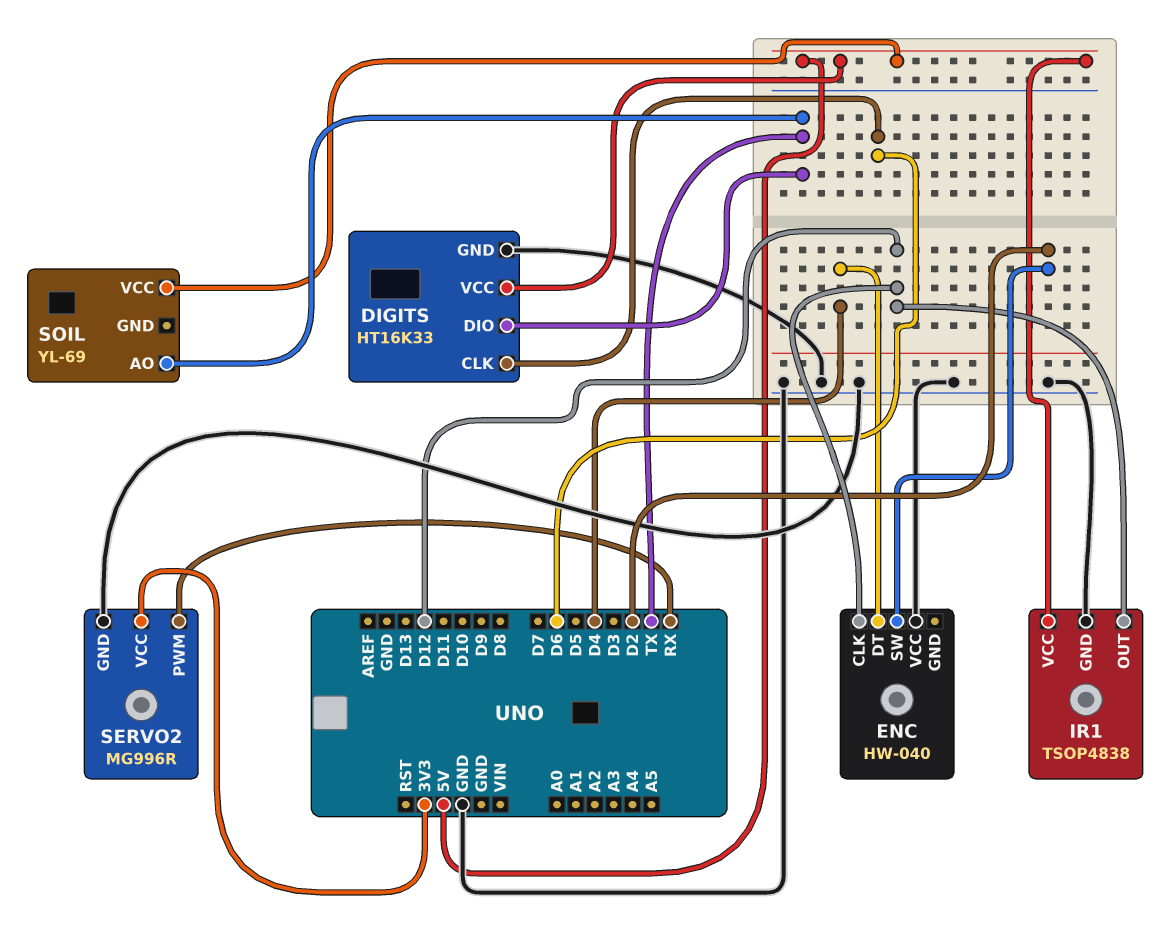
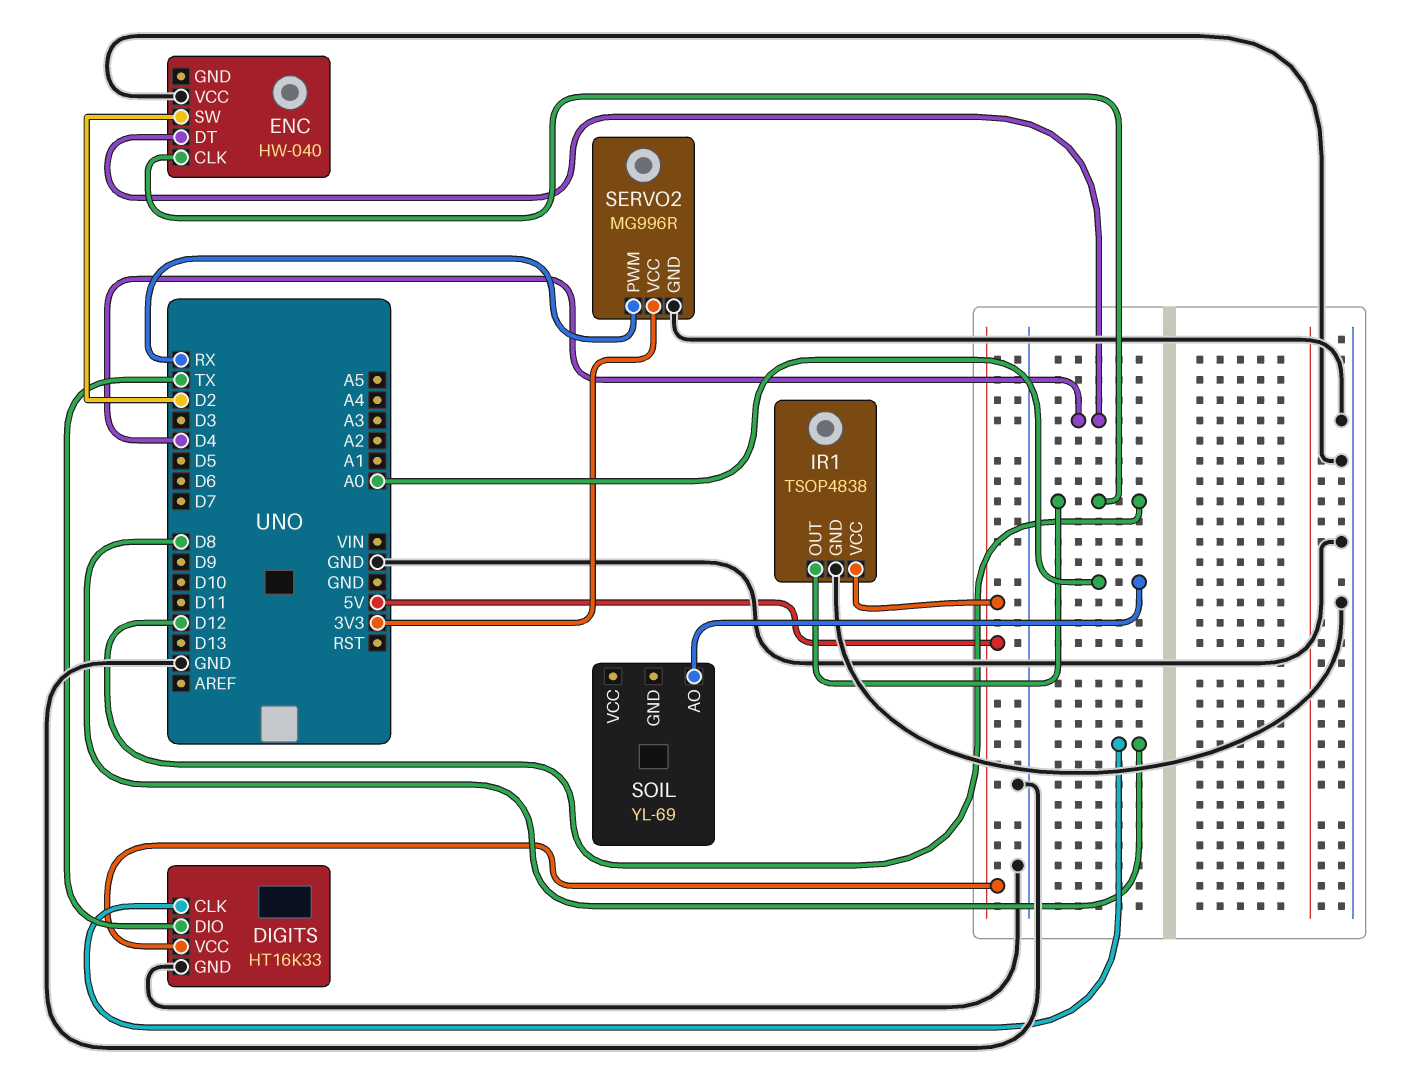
DIGITS pin CLK: D6 -> D8
SOIL pin AO: TX -> A0
SOIL pin VCC: 5V -> none

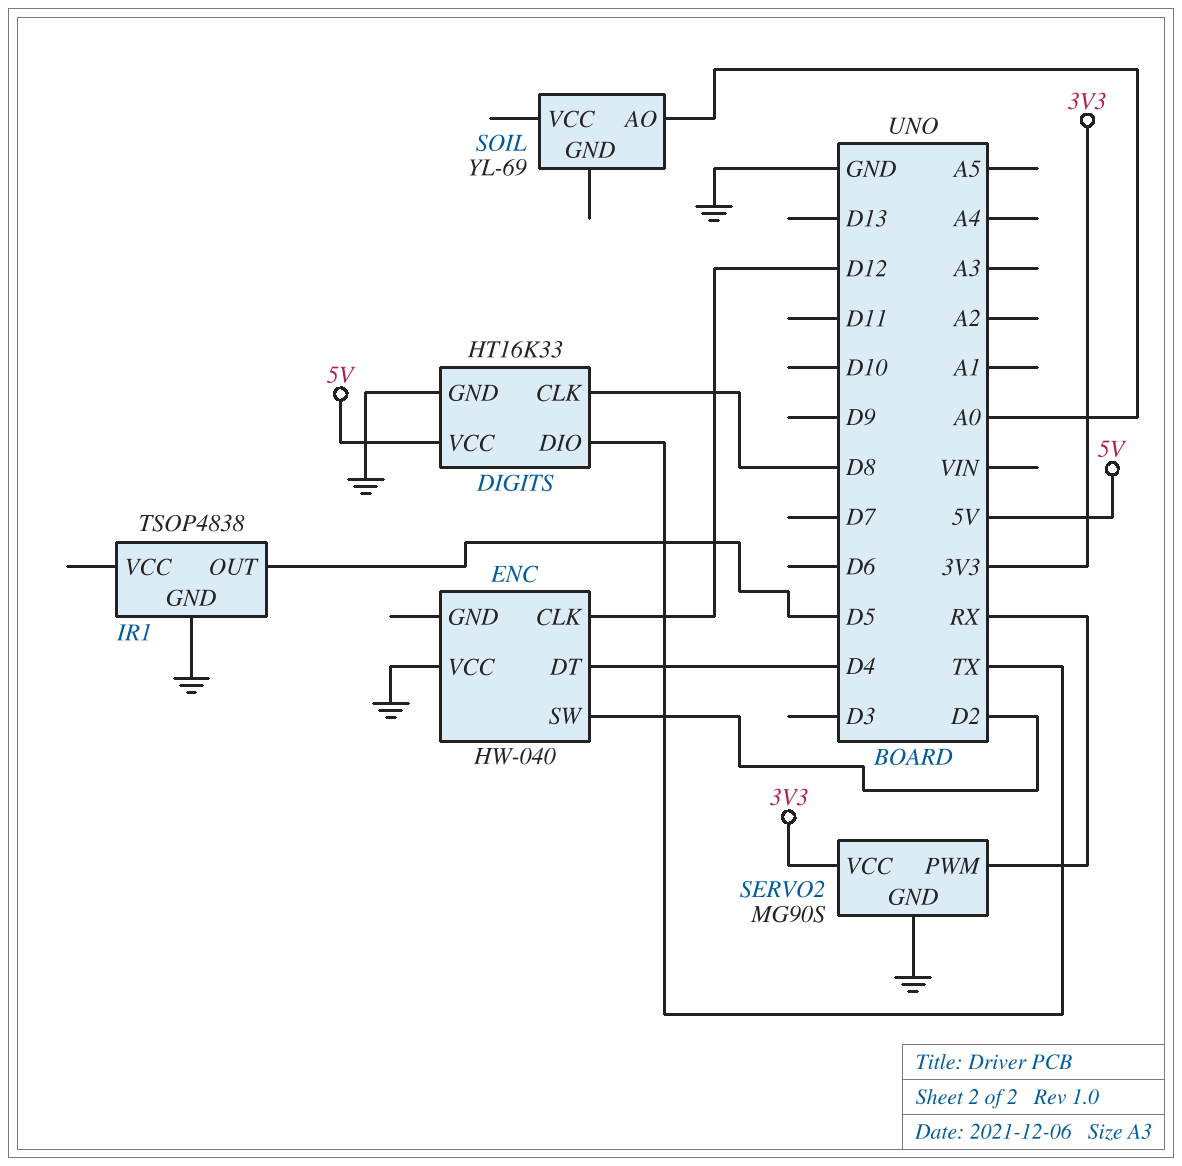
IR1 pin OUT: D12 -> D5
IR1 pin VCC: 5V -> none
SERVO2: MG996R -> MG90S

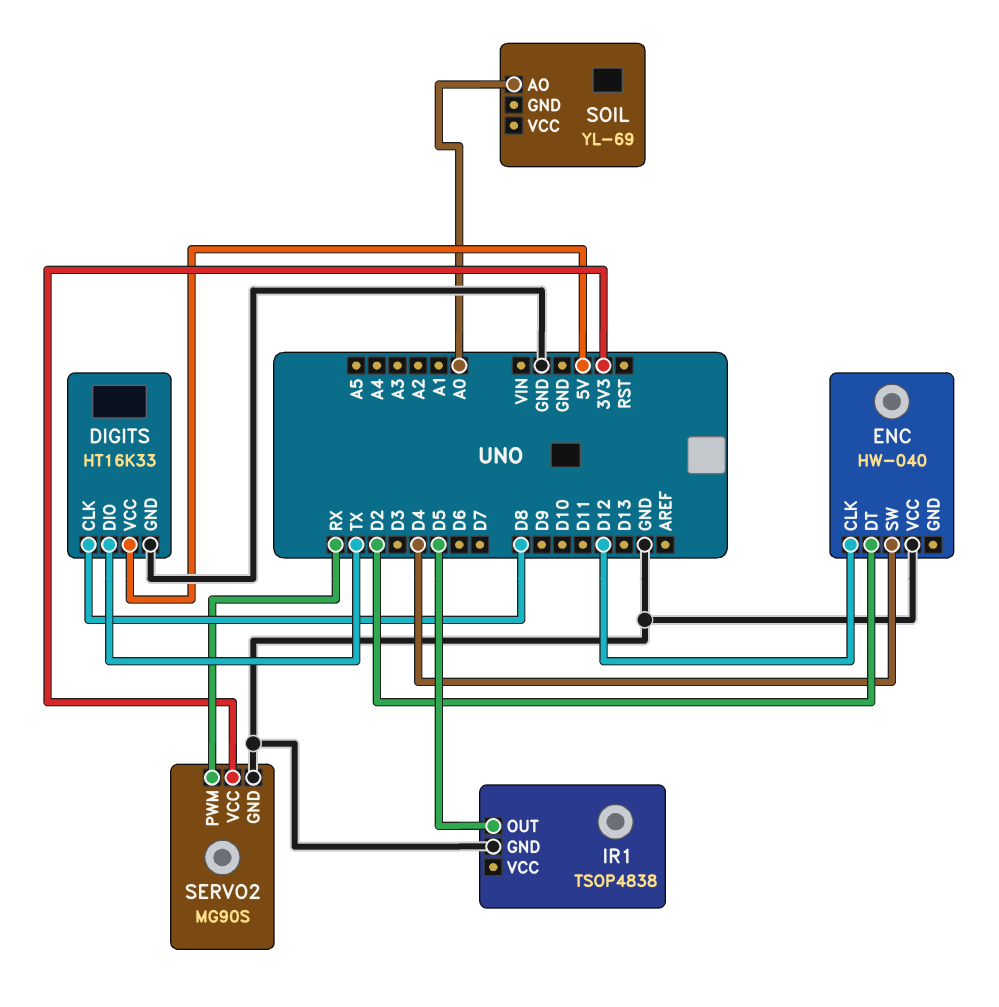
ENC pin DT: D4 -> D2
ENC pin SW: D2 -> D4

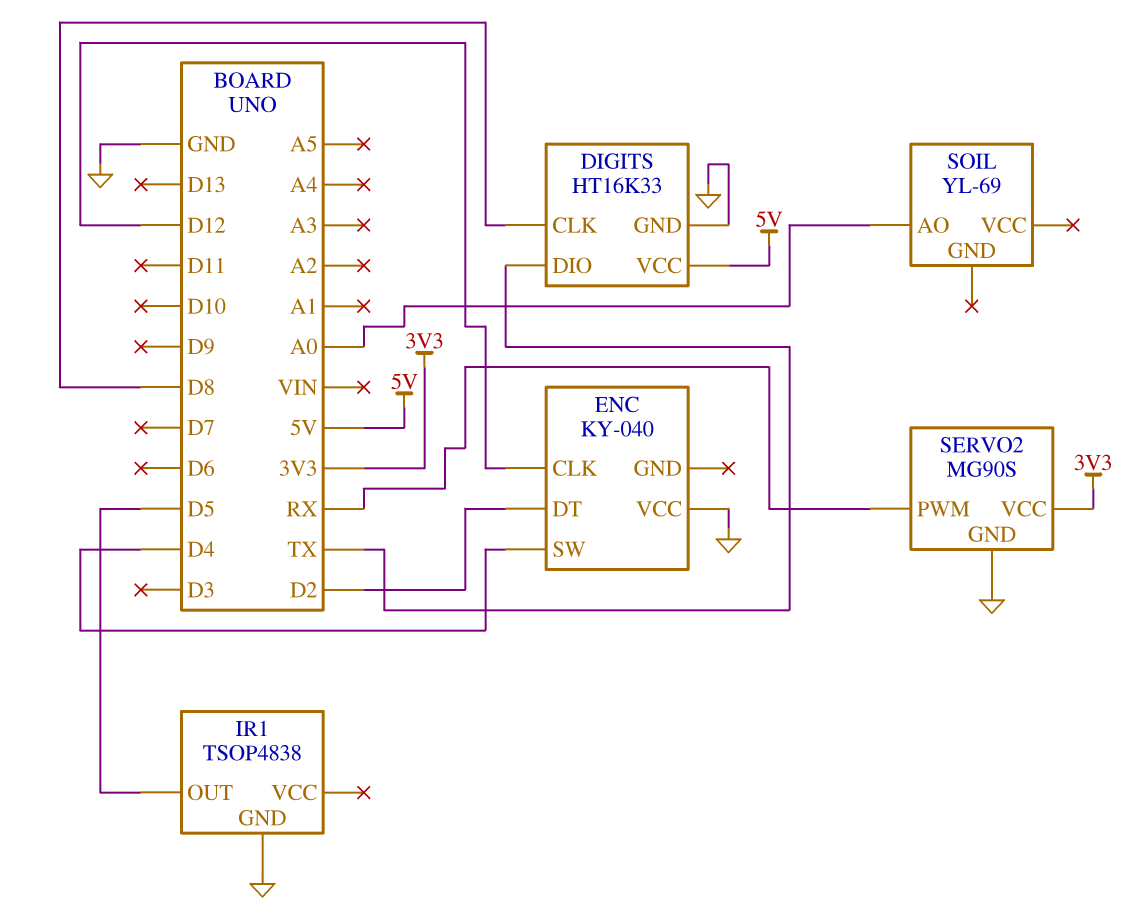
ENC: HW-040 -> KY-040

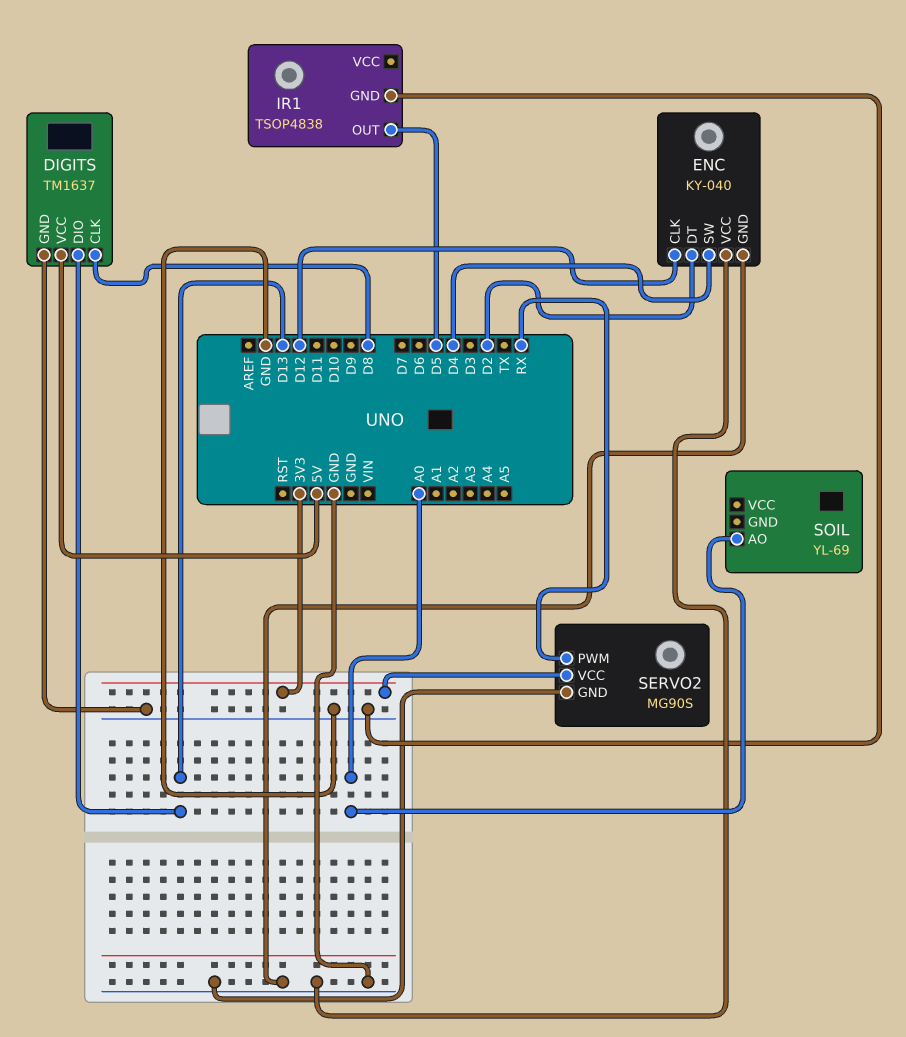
DIGITS: HT16K33 -> TM1637
DIGITS pin DIO: TX -> D13
ENC pin GND: none -> GND

